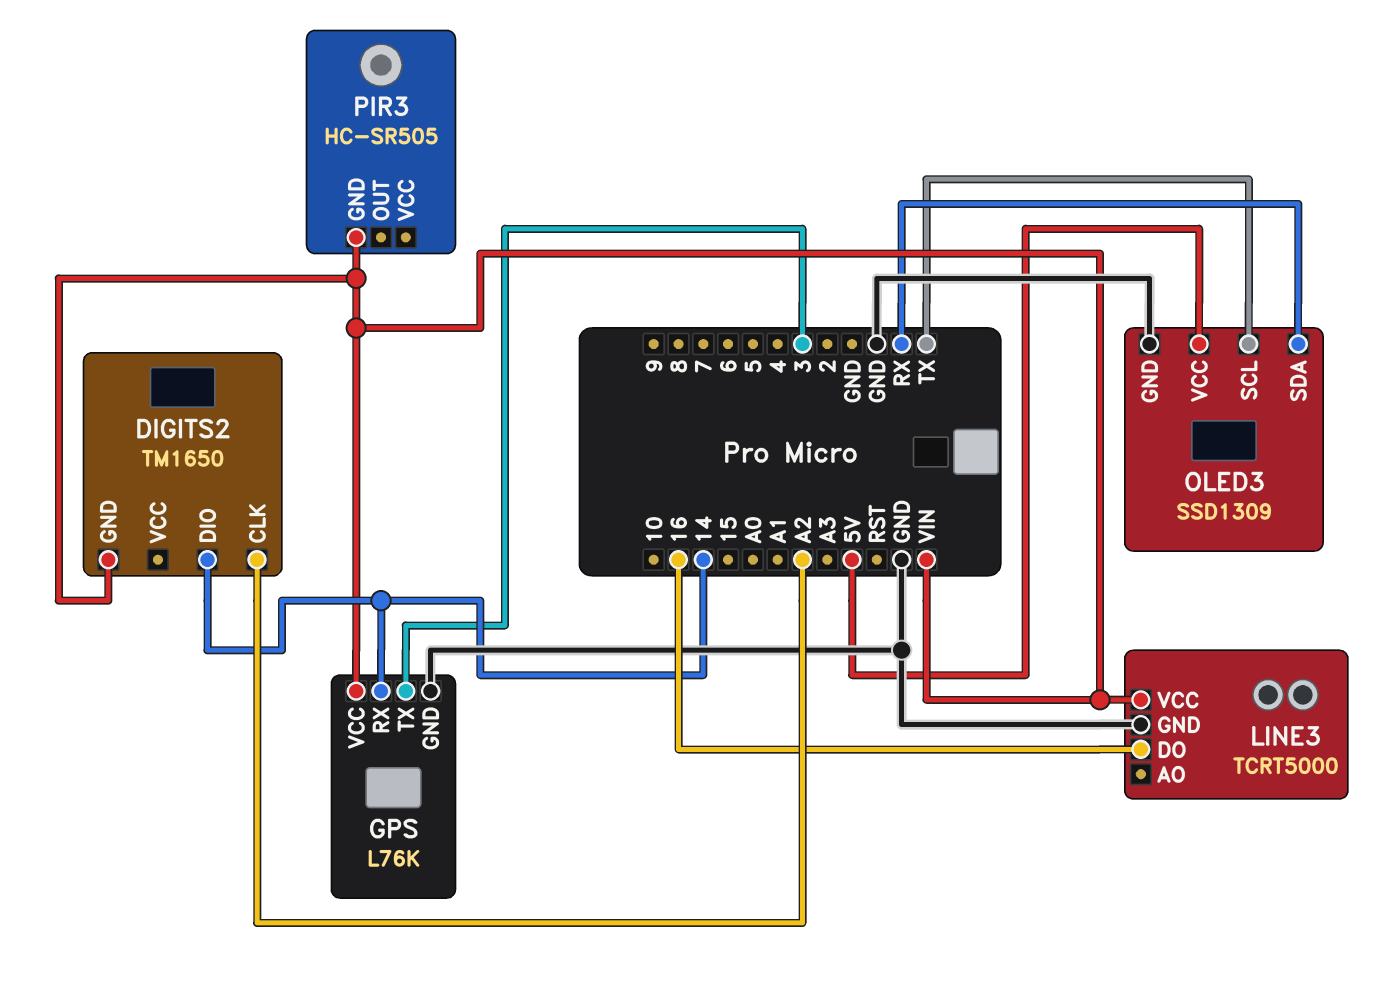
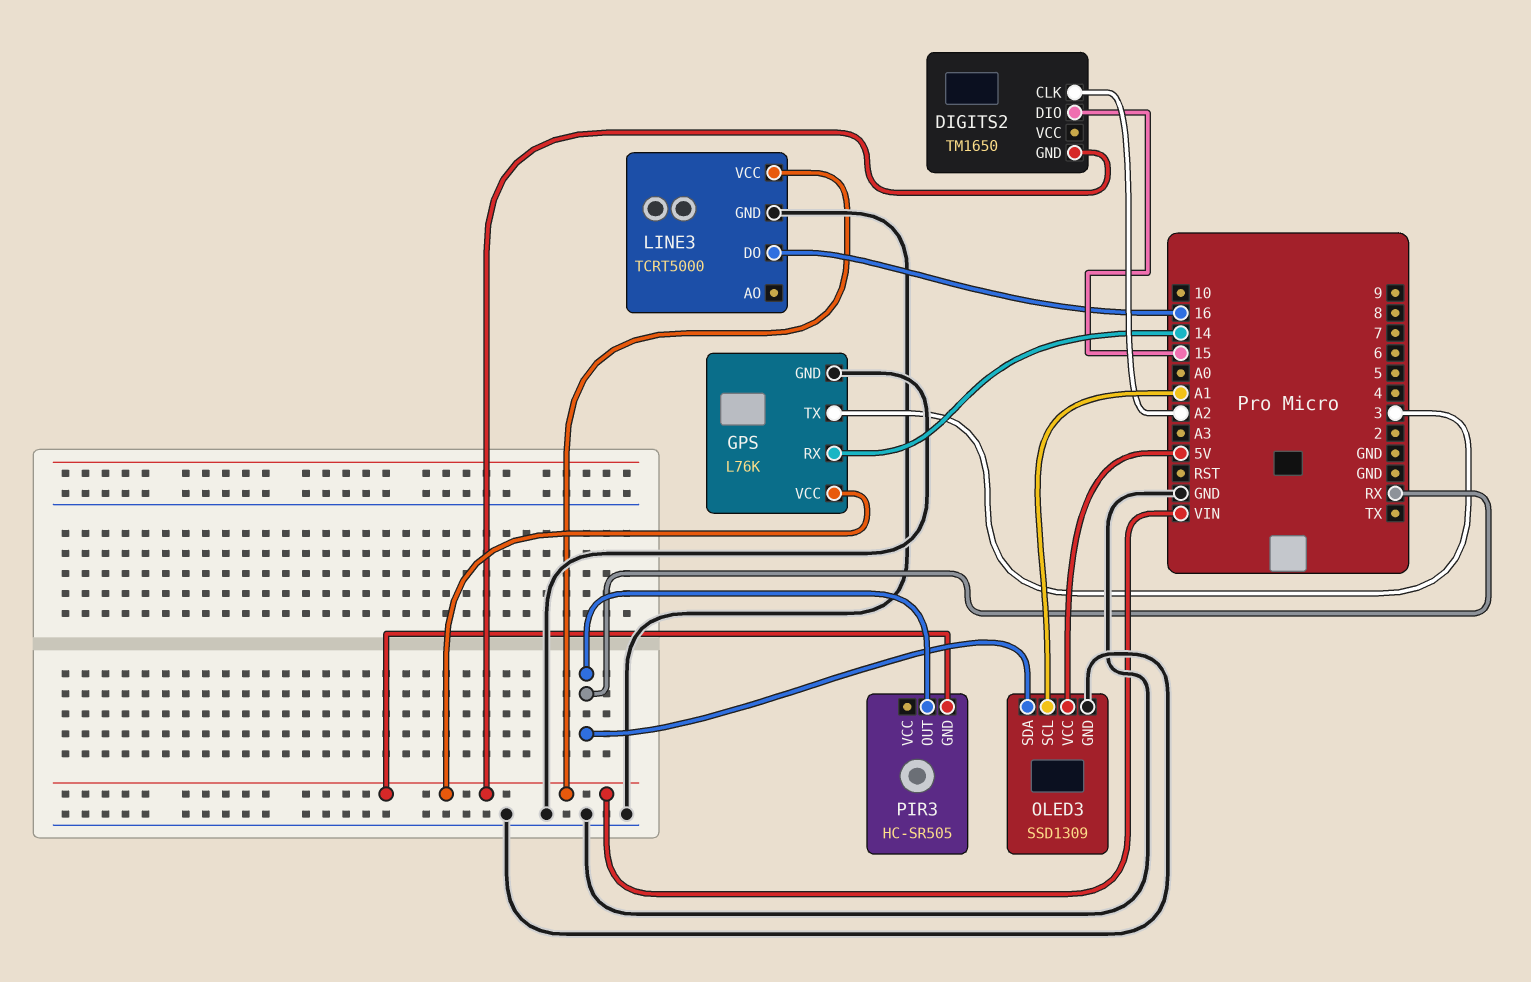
DIGITS2 pin DIO: 14 -> 15
OLED3 pin SCL: TX -> A1
PIR3 pin OUT: none -> RX

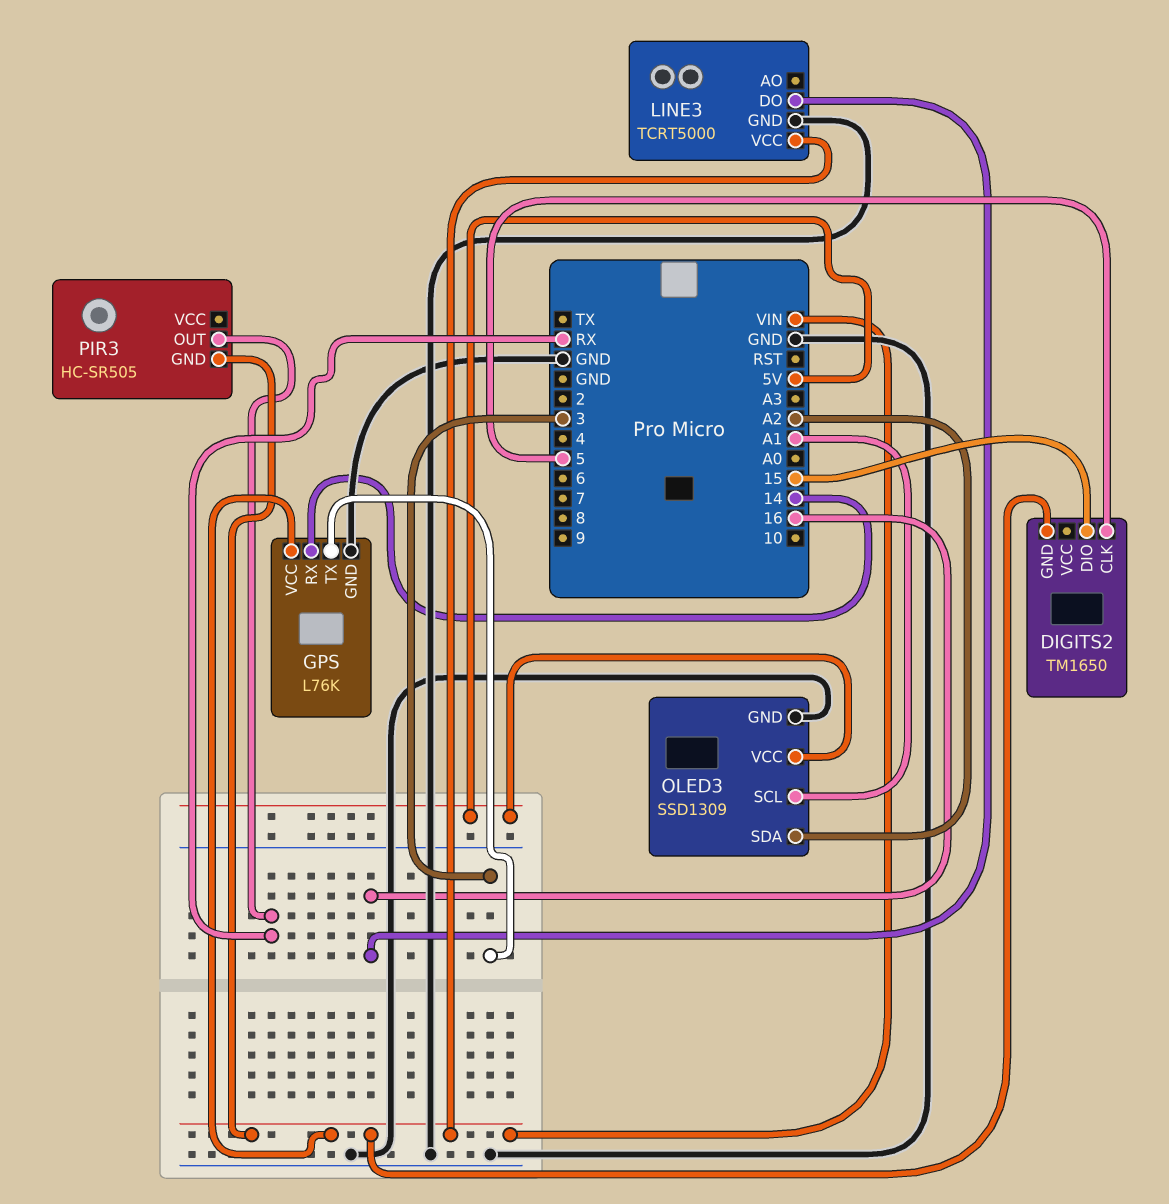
DIGITS2 pin CLK: A2 -> 5
OLED3 pin SDA: RX -> A2

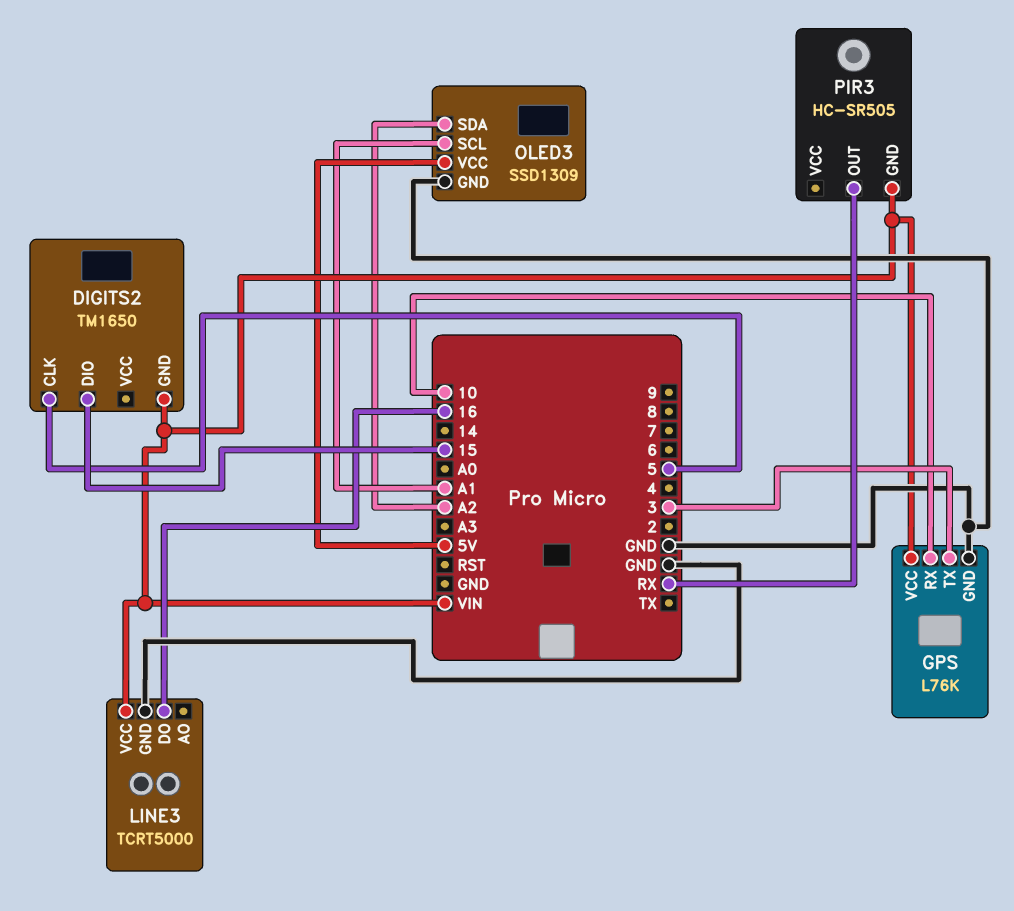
GPS pin RX: 14 -> 10

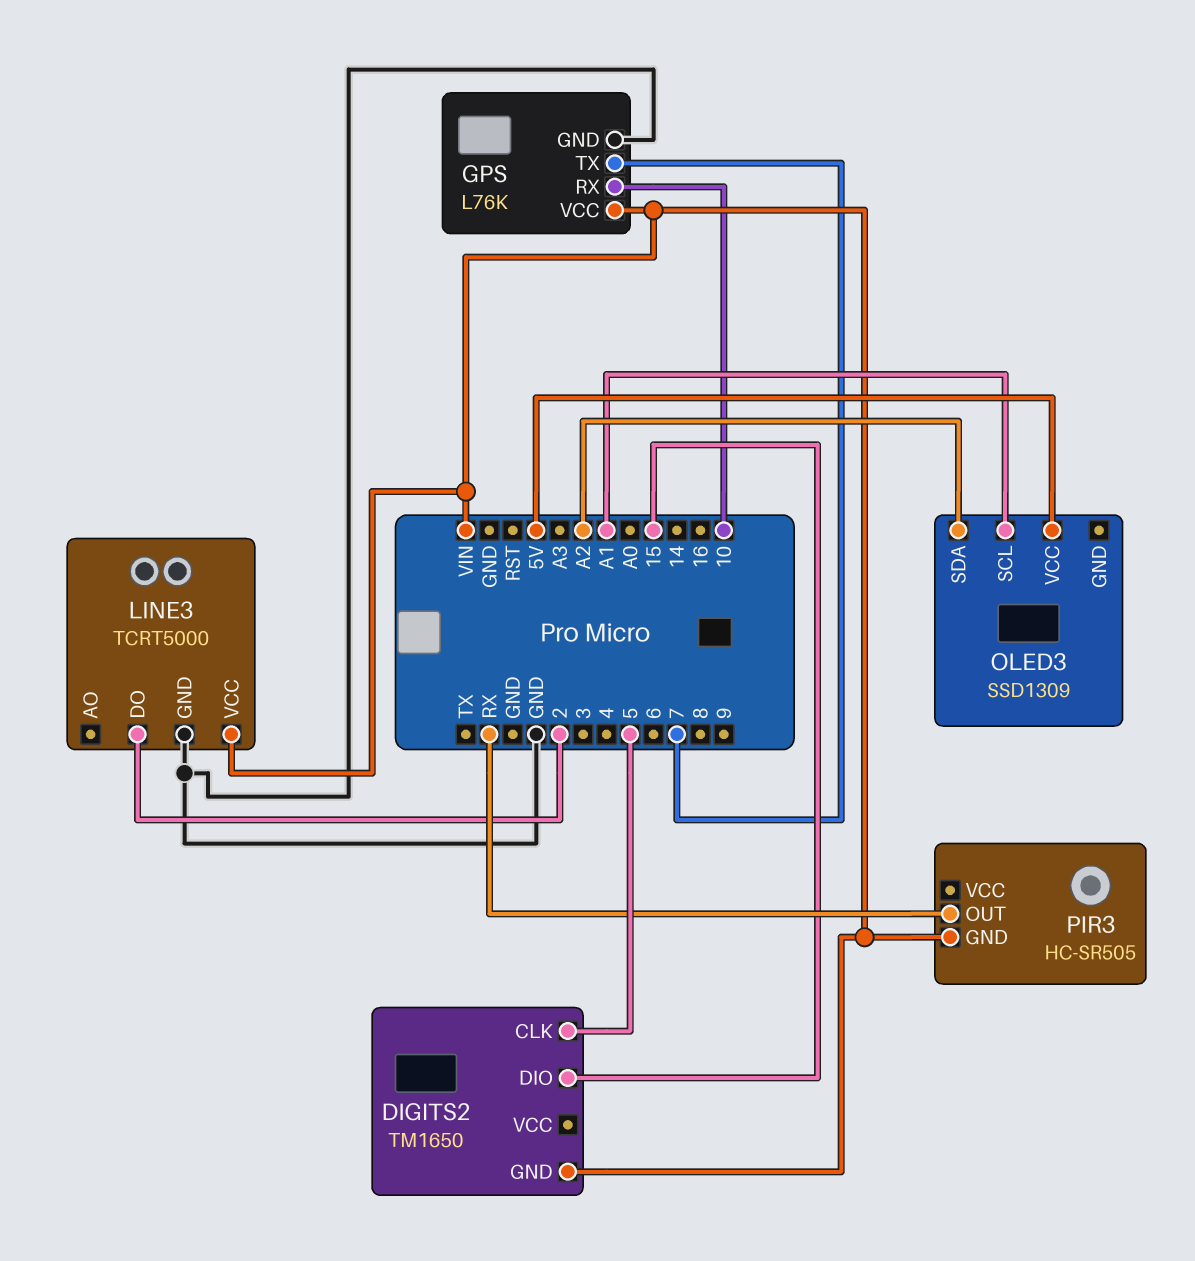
GPS pin TX: 3 -> 7
LINE3 pin DO: 16 -> 2
OLED3 pin GND: GND -> none

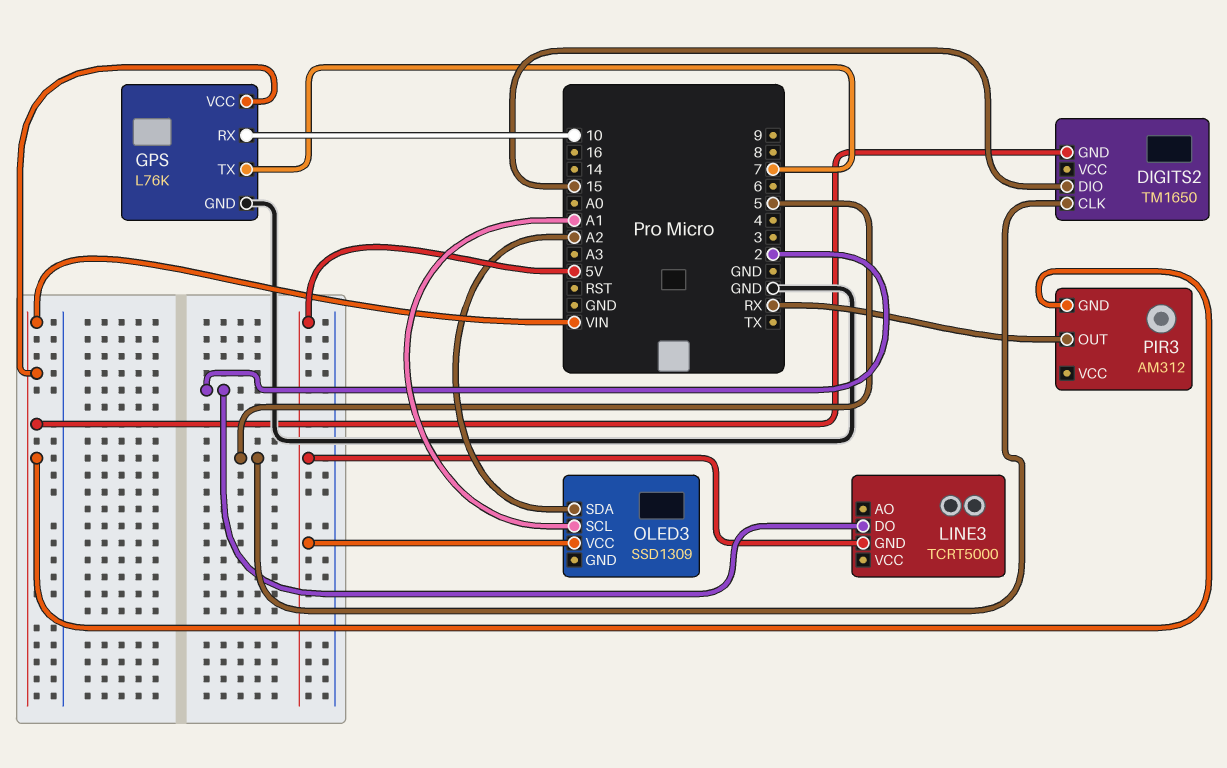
LINE3 pin GND: GND -> 5V
LINE3 pin VCC: VIN -> none
PIR3: HC-SR505 -> AM312

